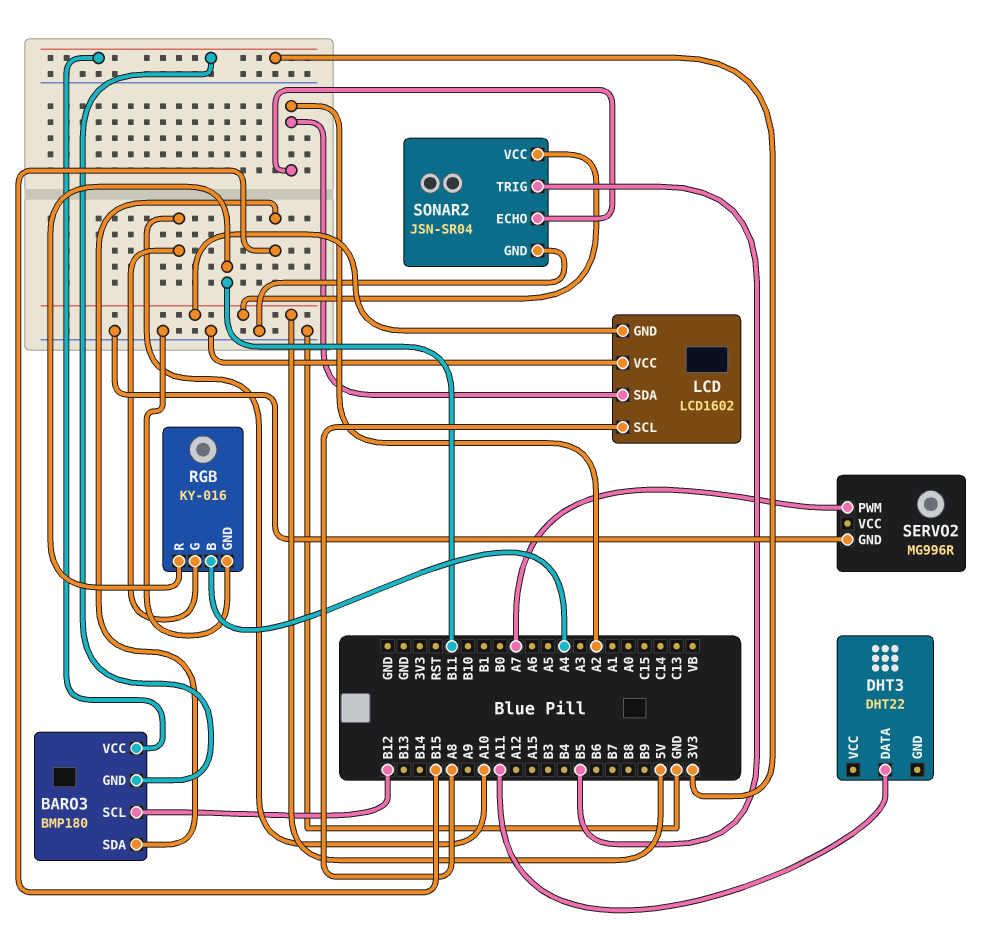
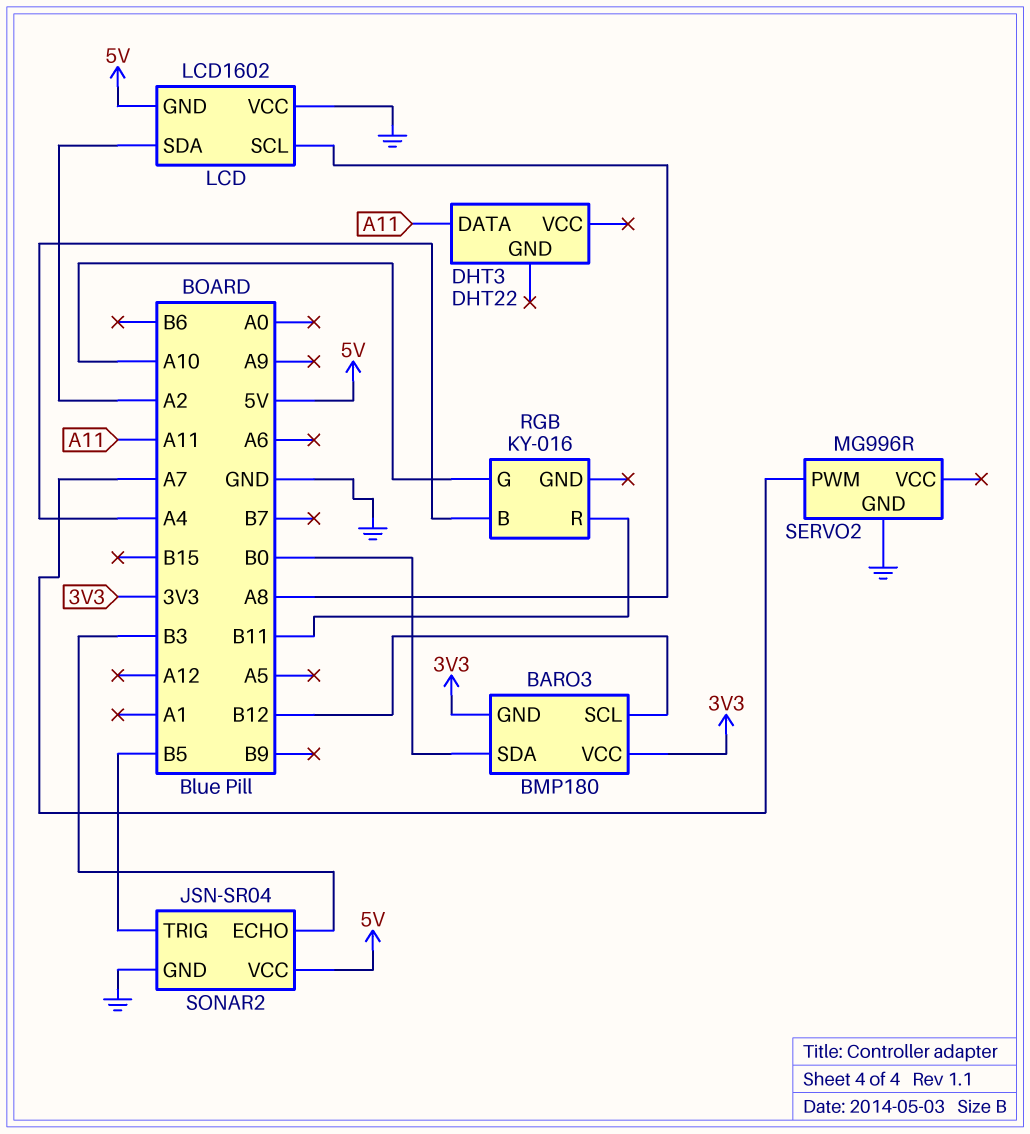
BARO3 pin SDA: B15 -> B0
RGB pin GND: GND -> none
SONAR2 pin ECHO: A2 -> B3

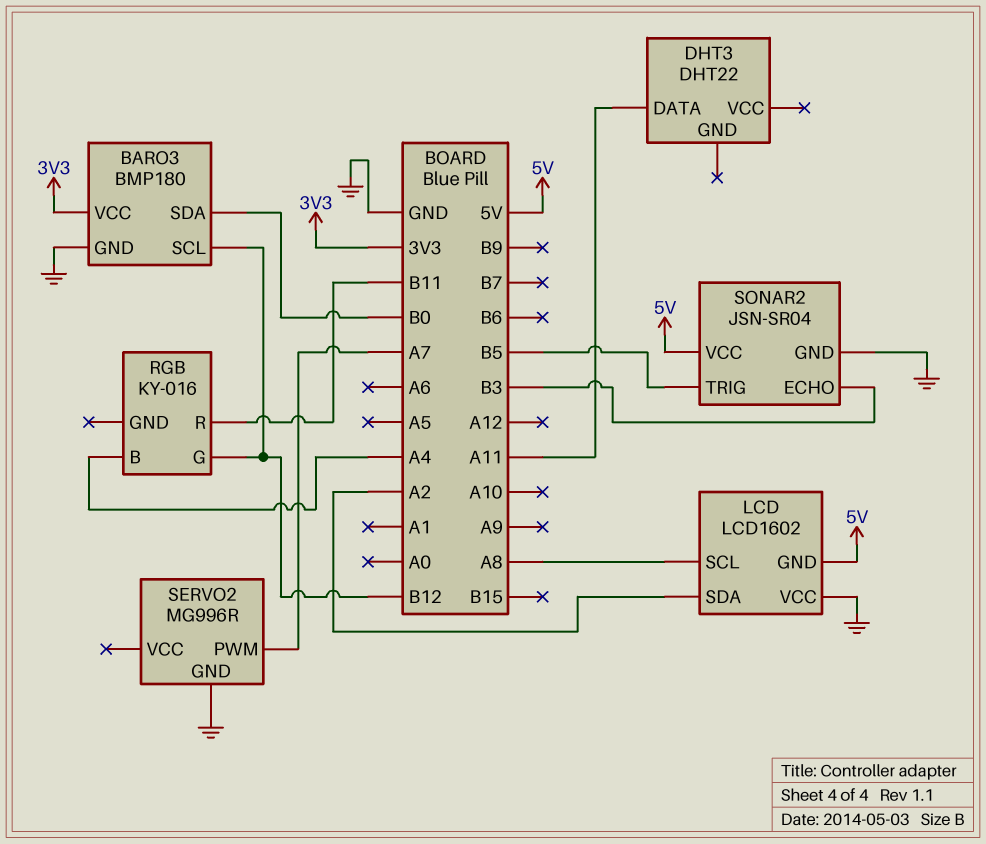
BARO3 pin GND: 3V3 -> GND
RGB pin G: A10 -> B12

